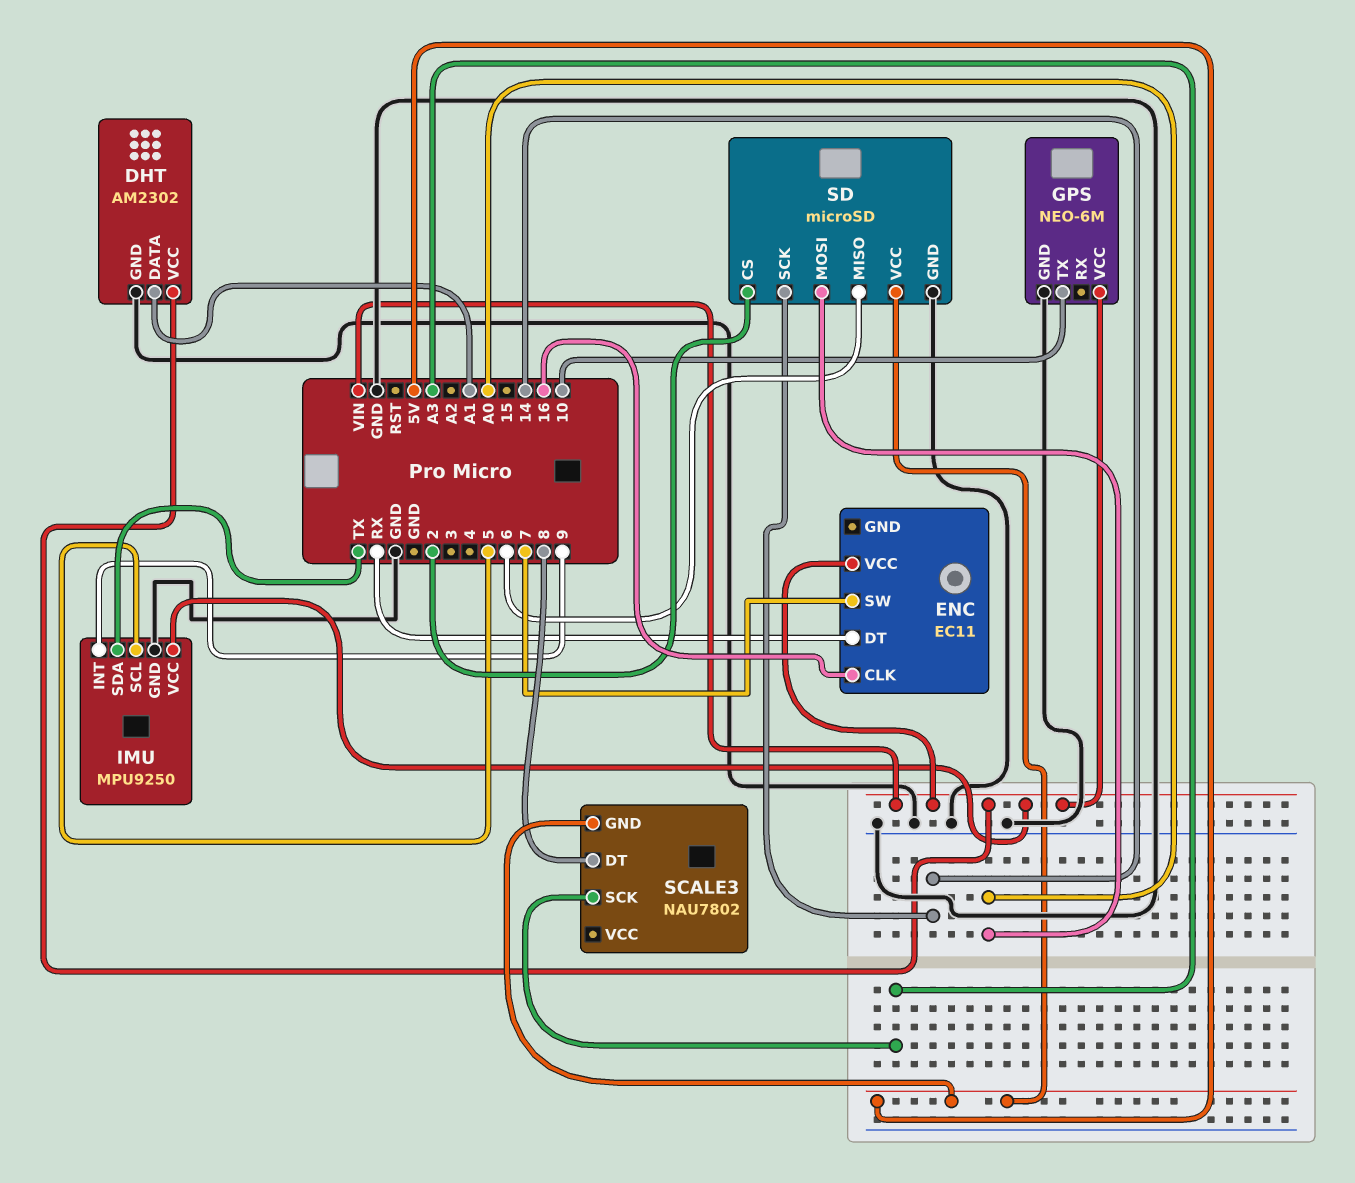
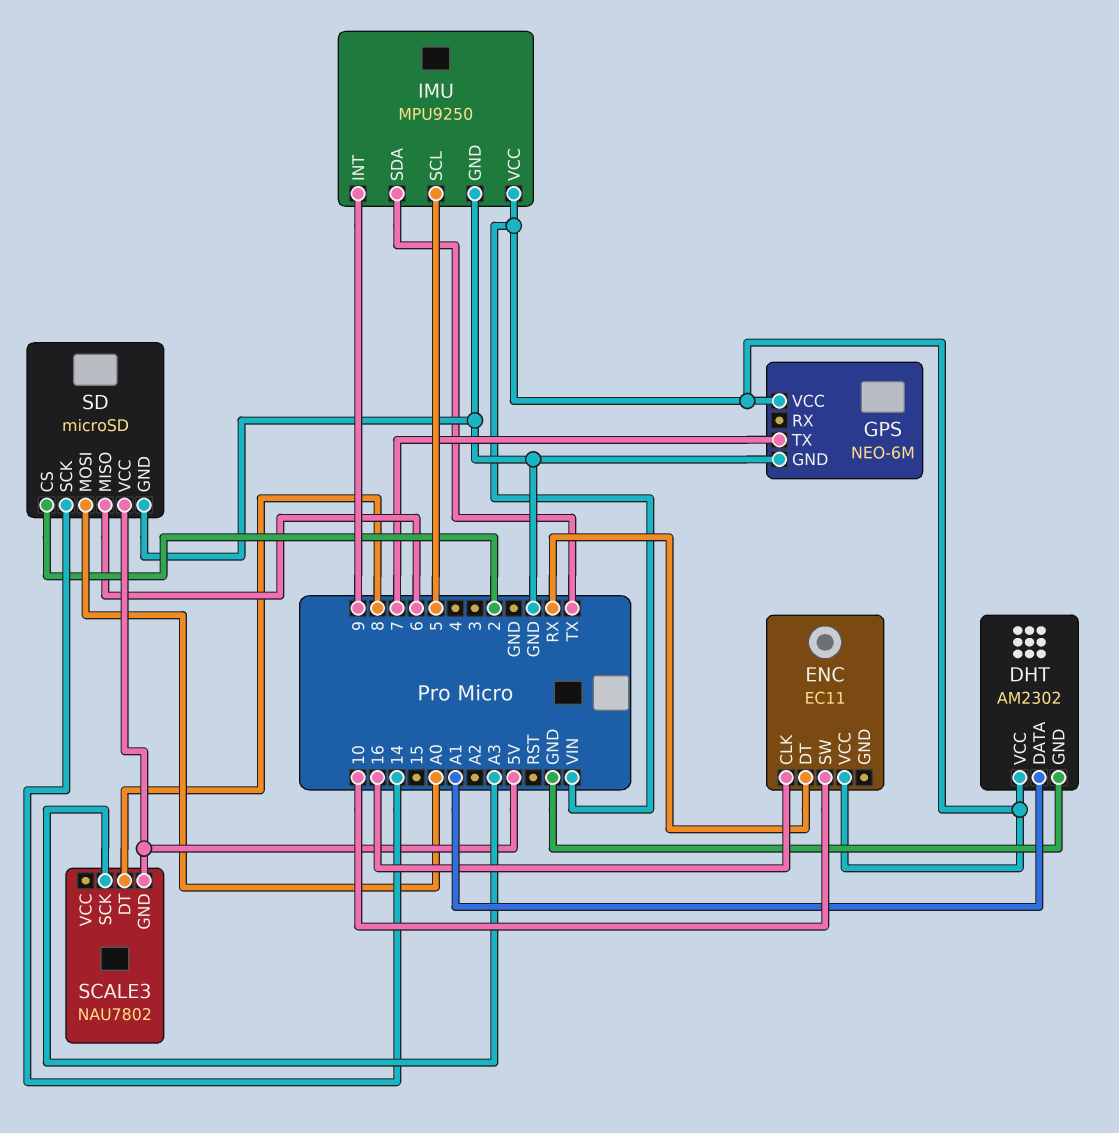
ENC pin SW: 7 -> 10
GPS pin TX: 10 -> 7

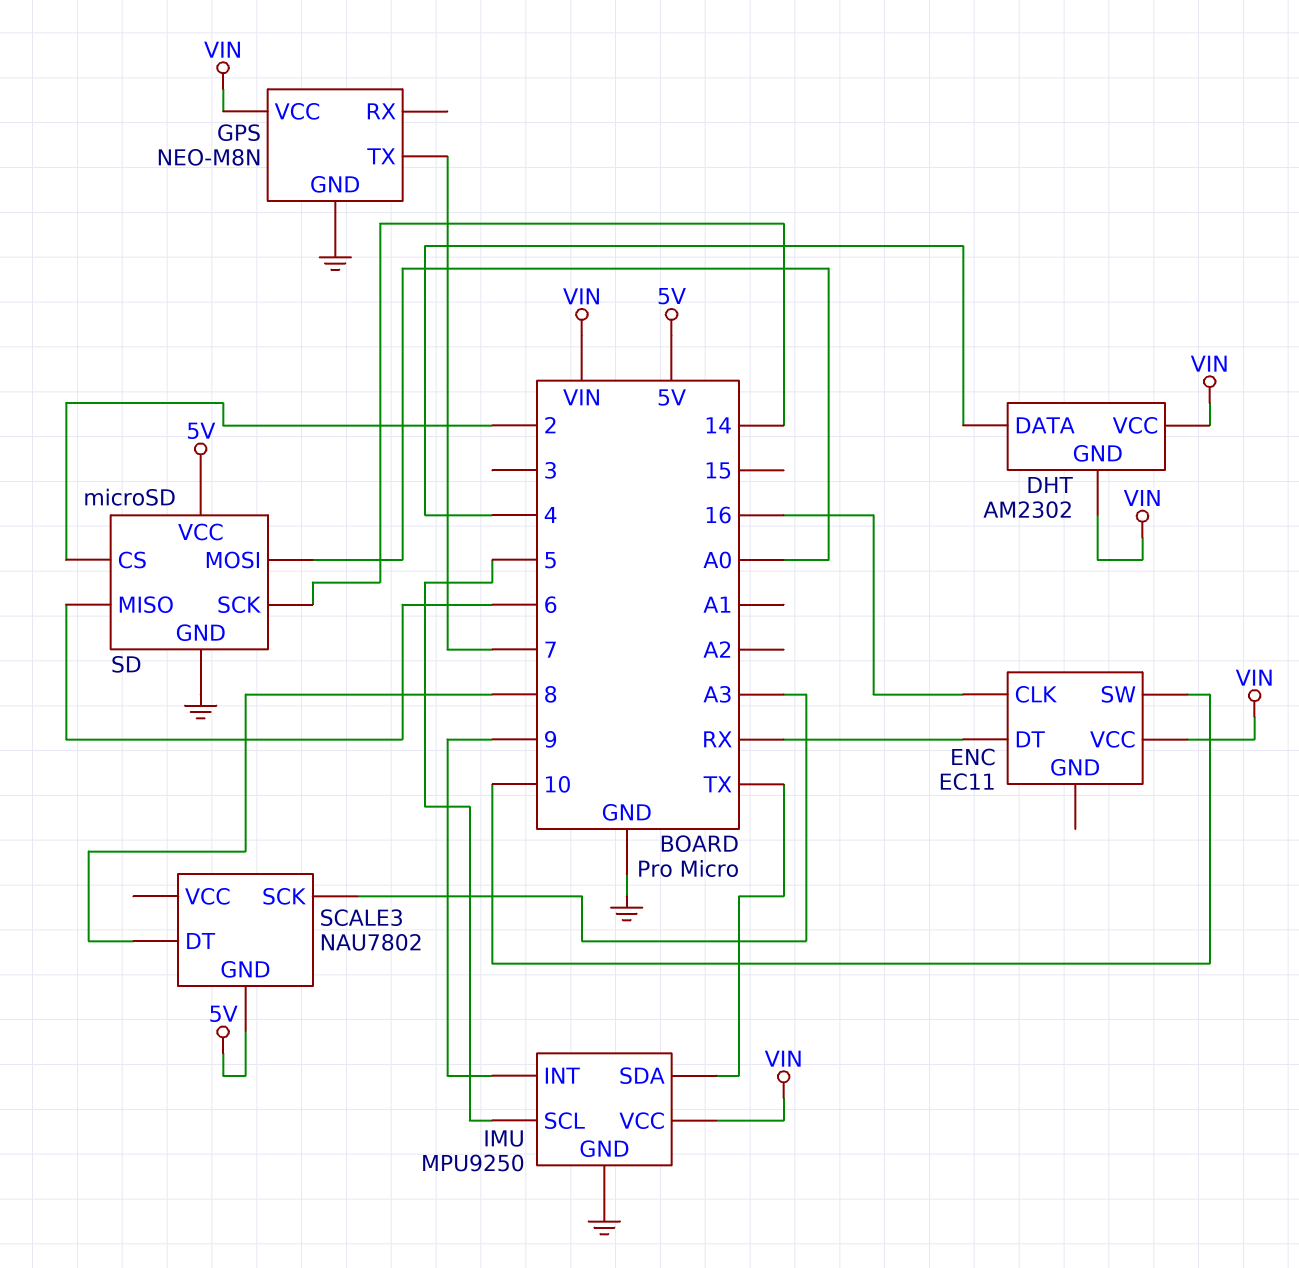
DHT pin DATA: A1 -> 4
DHT pin GND: GND -> VIN
GPS: NEO-6M -> NEO-M8N

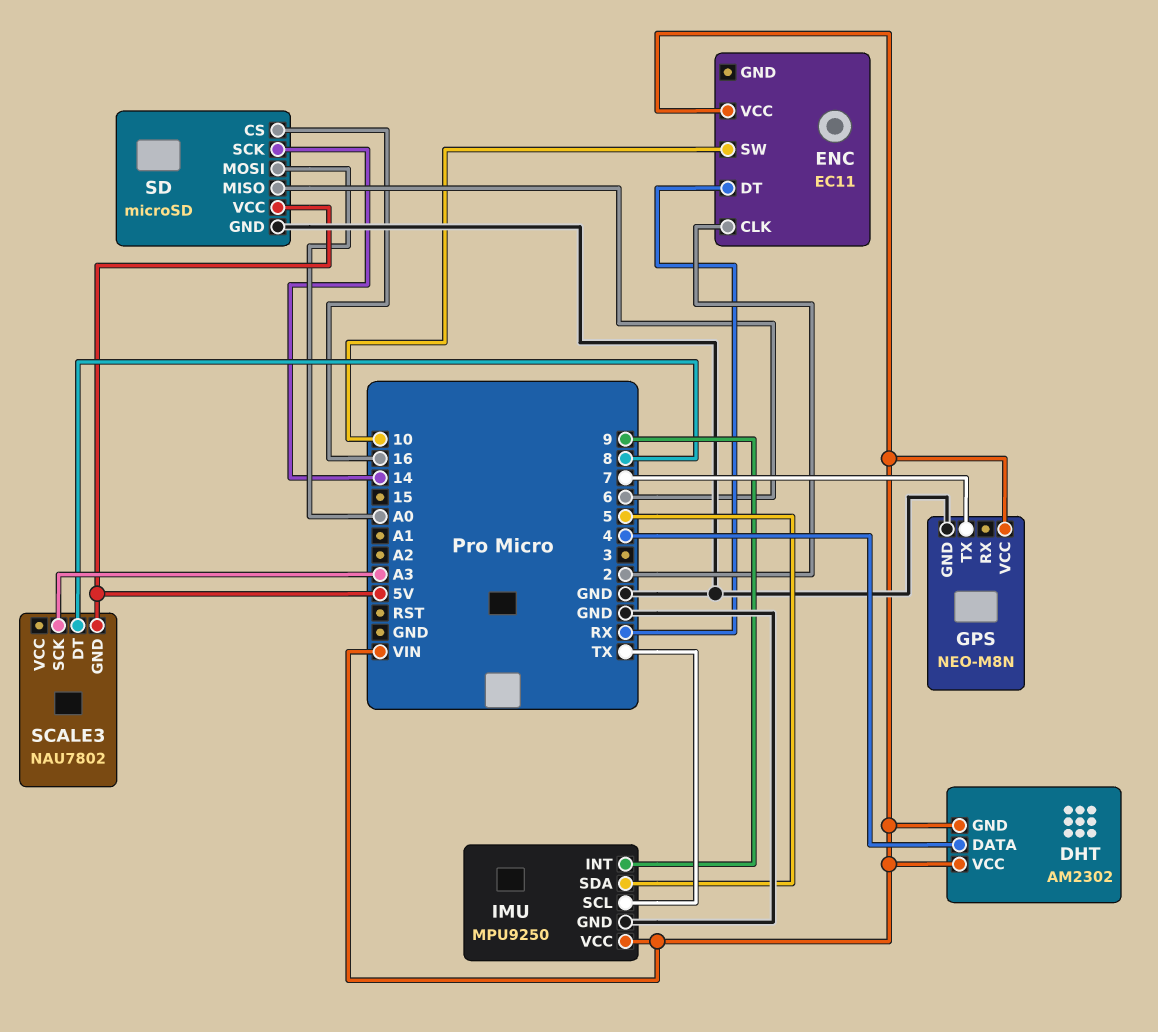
ENC pin CLK: 16 -> 2
IMU pin SCL: 5 -> TX
IMU pin SDA: TX -> 5
SD pin CS: 2 -> 16

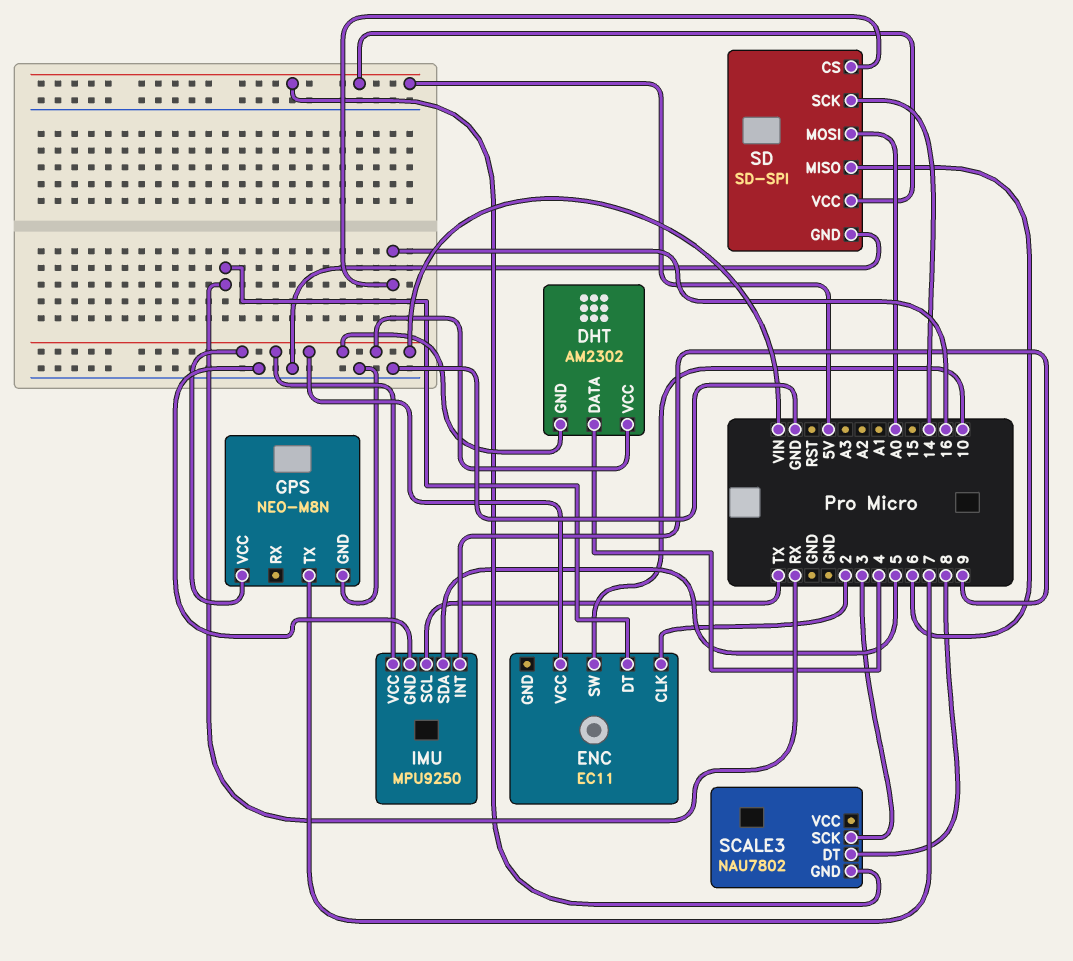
SCALE3 pin SCK: A3 -> 3
SD: microSD -> SD-SPI

